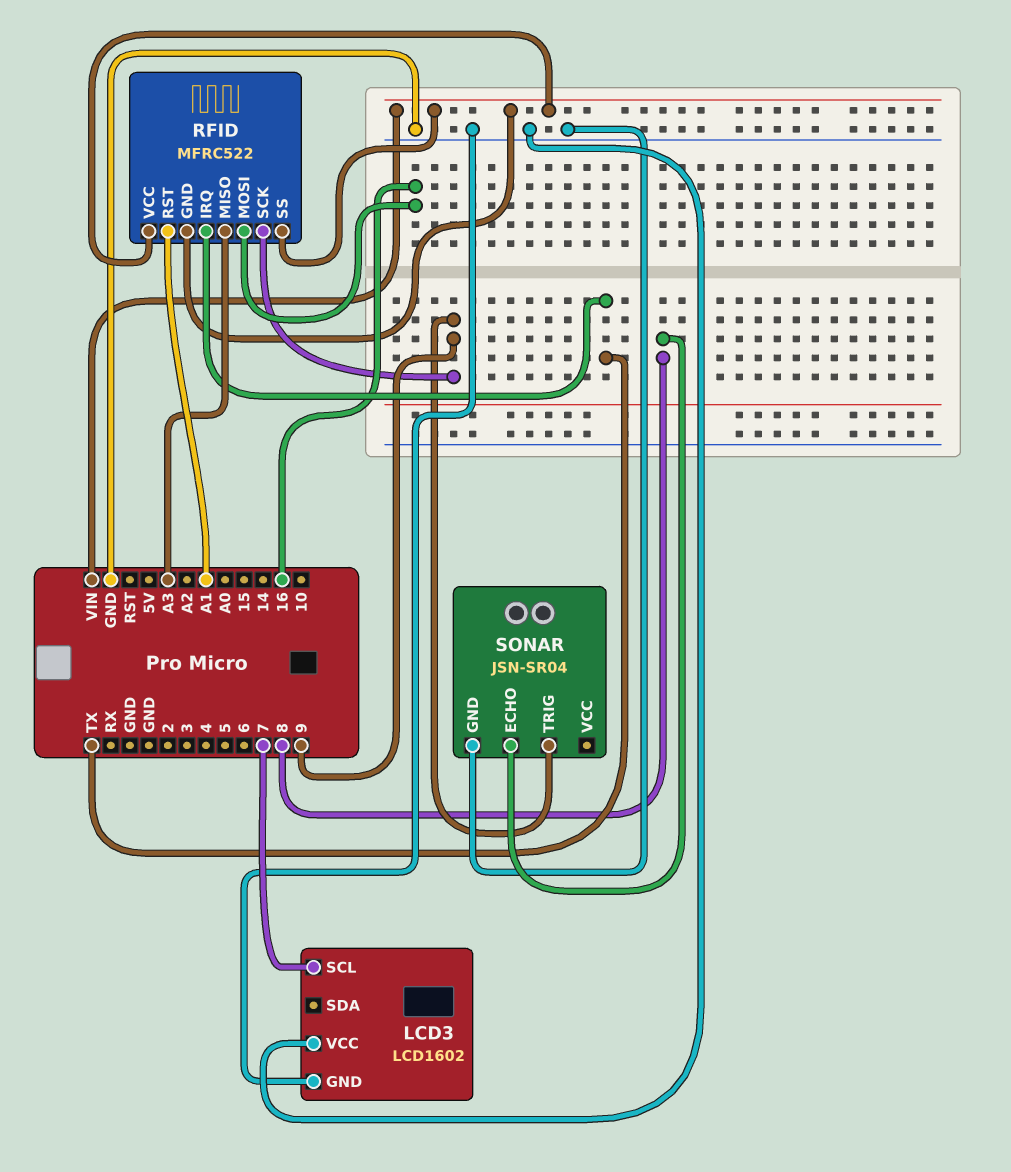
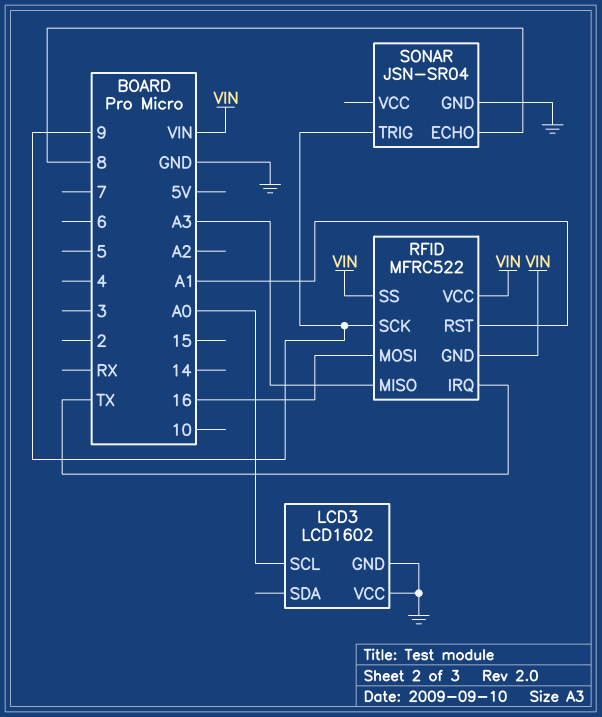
LCD3 pin SCL: 7 -> A0

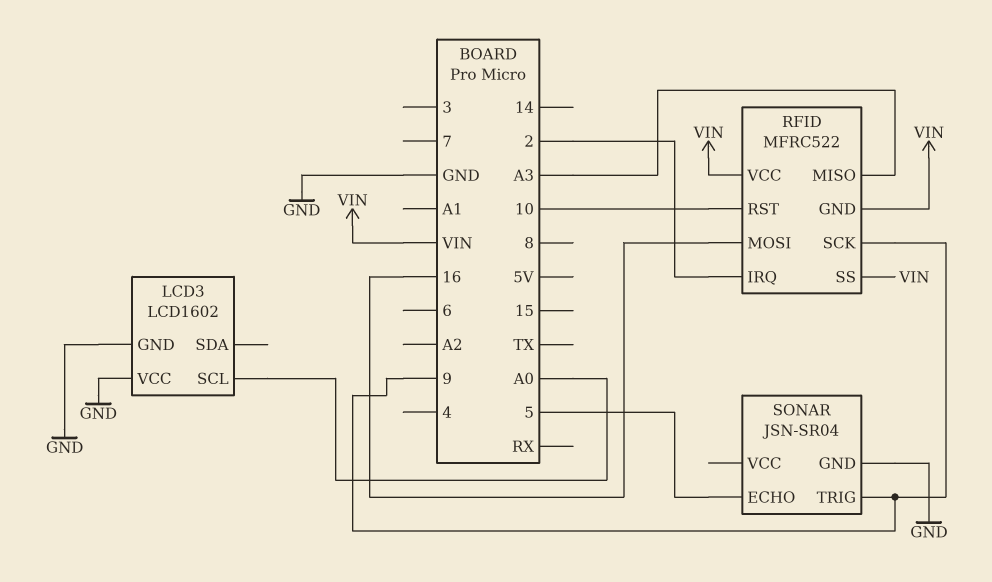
RFID pin IRQ: TX -> 2
RFID pin RST: A1 -> 10
SONAR pin ECHO: 8 -> 5

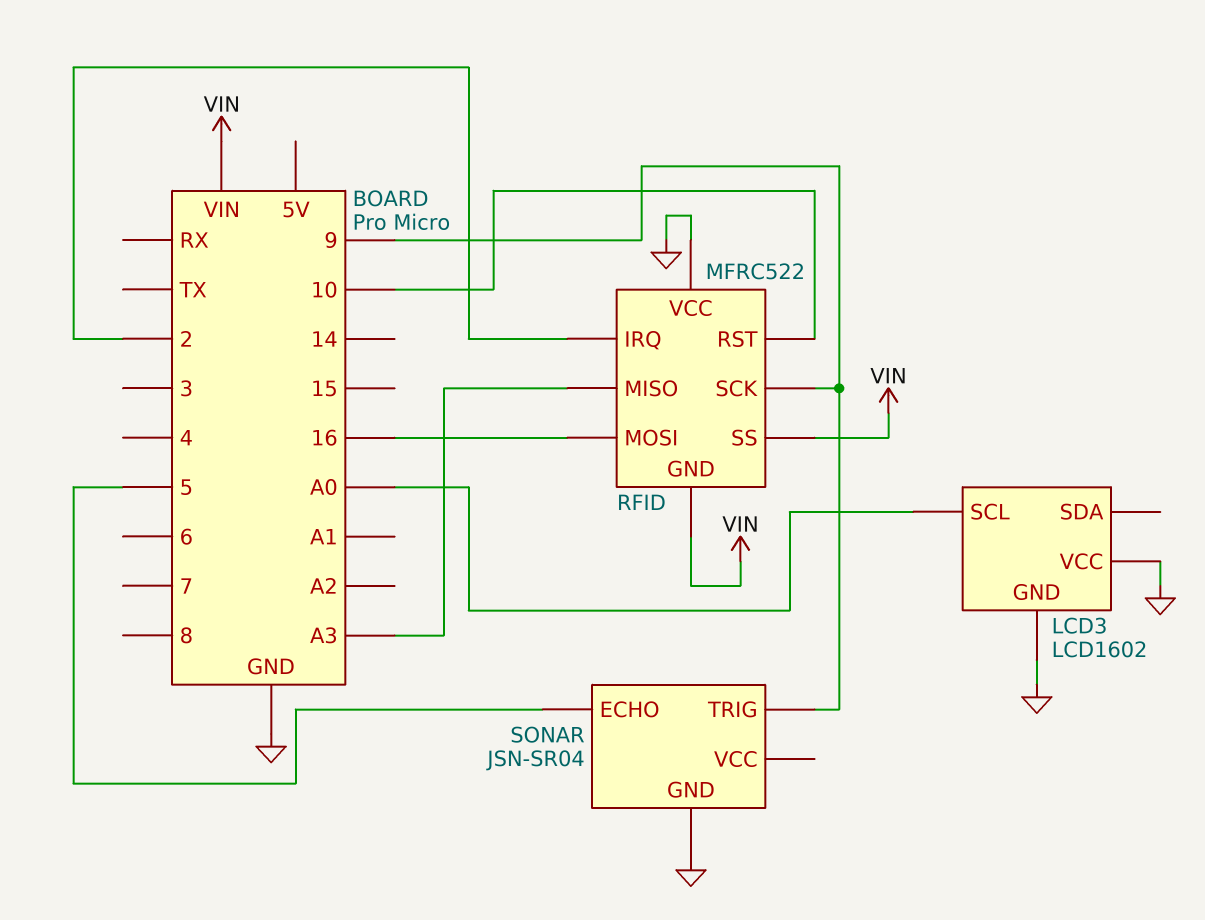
RFID pin VCC: VIN -> GND

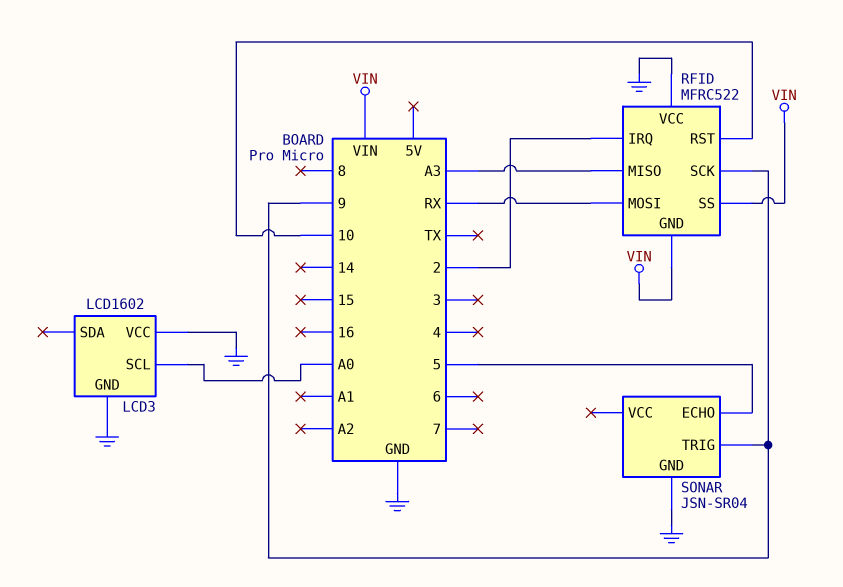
RFID pin MOSI: 16 -> RX

